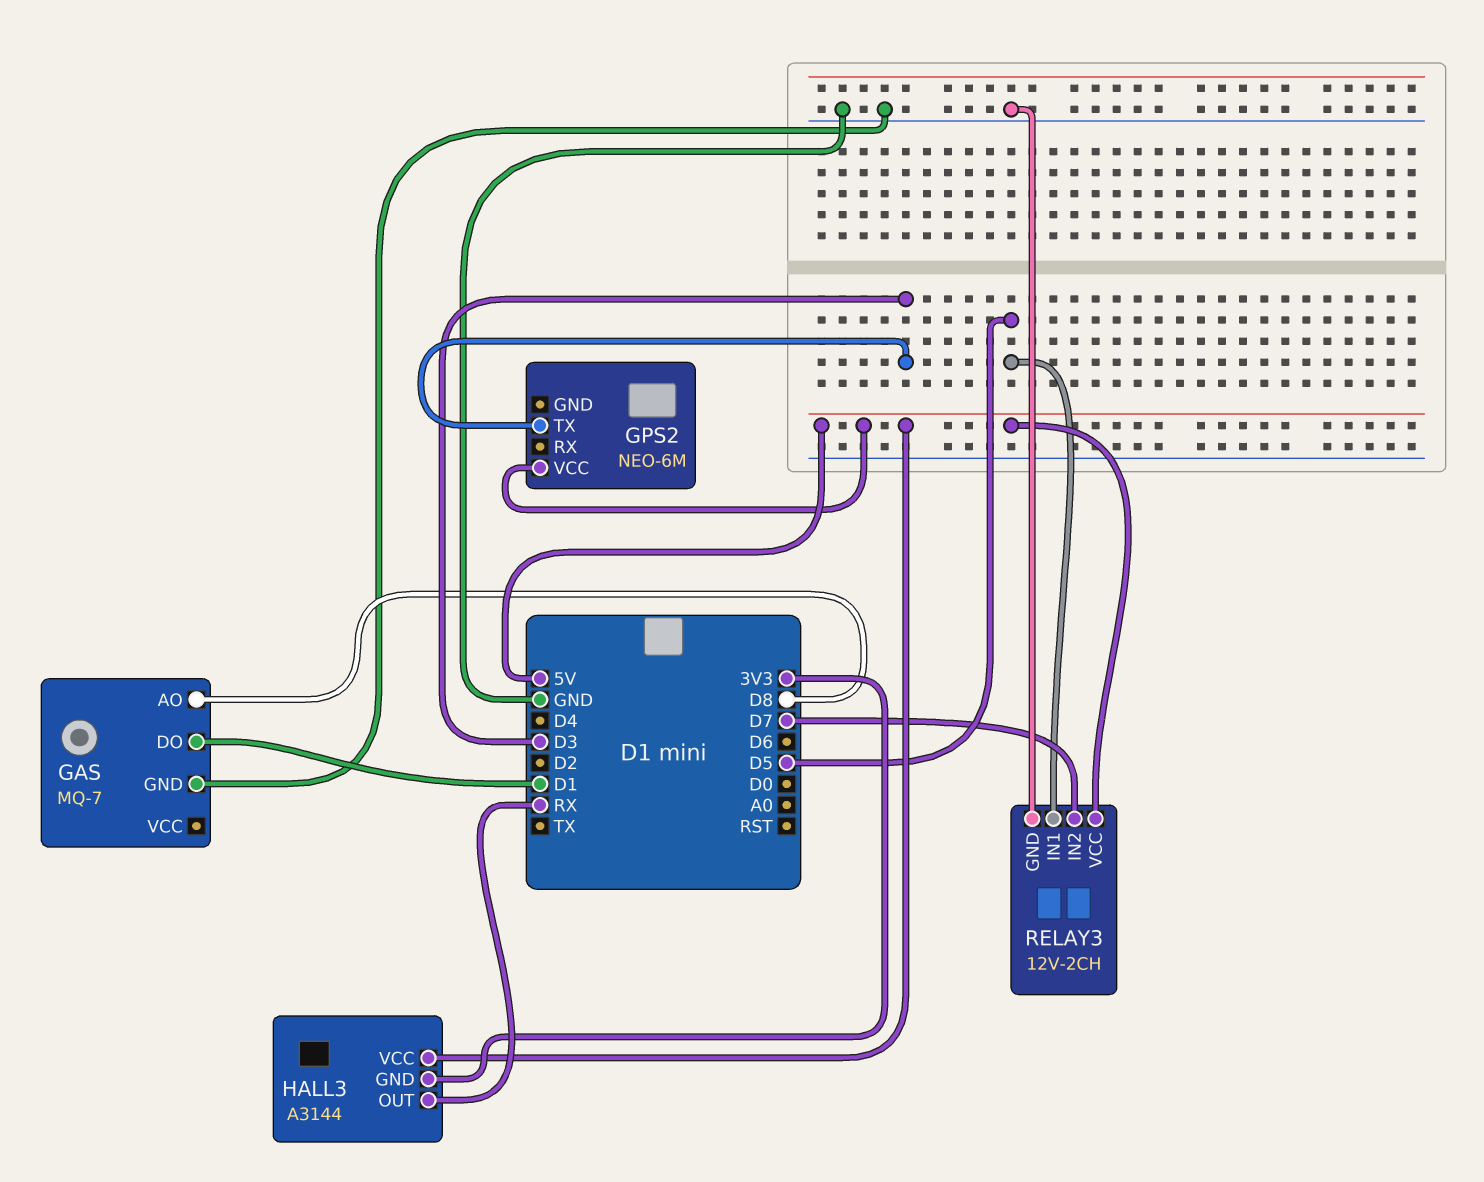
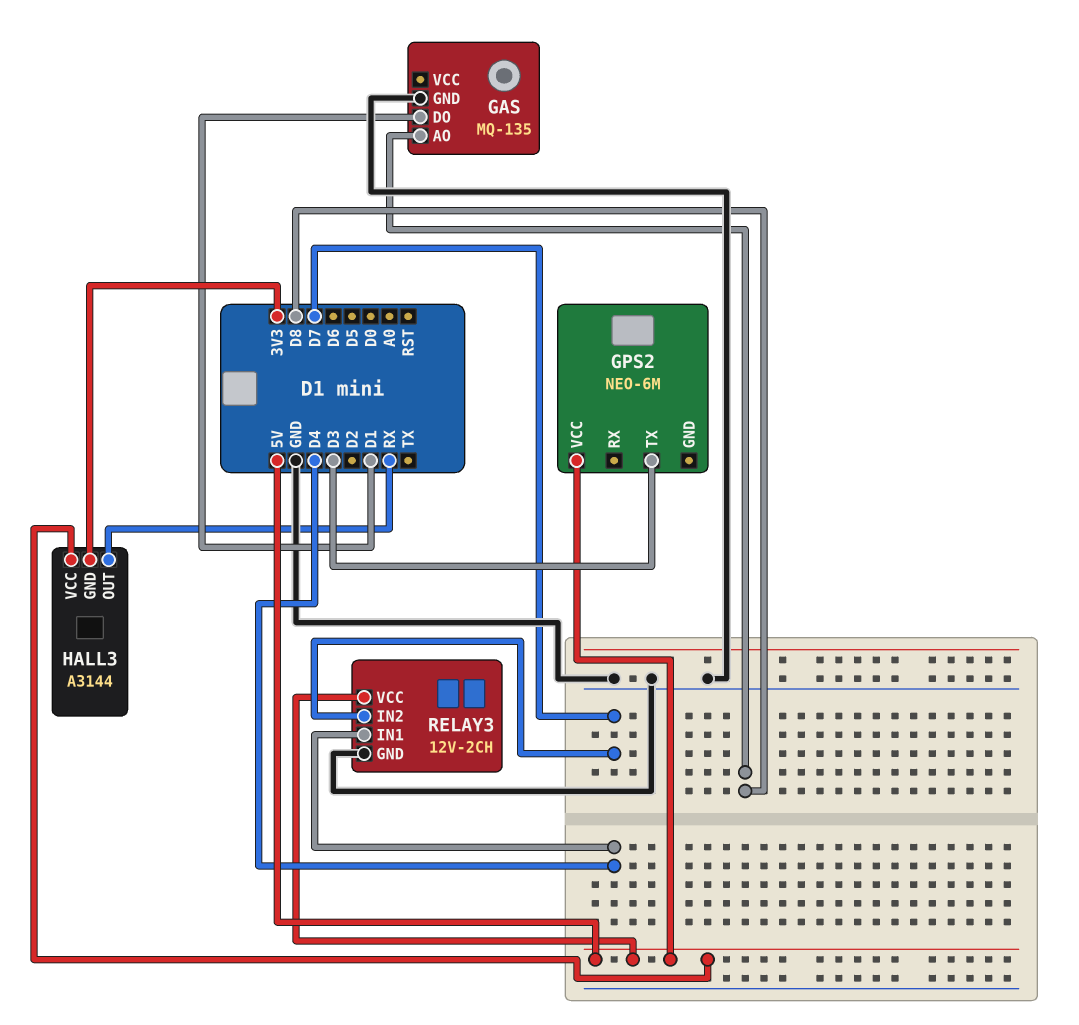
GAS: MQ-7 -> MQ-135
RELAY3 pin IN1: D5 -> D4

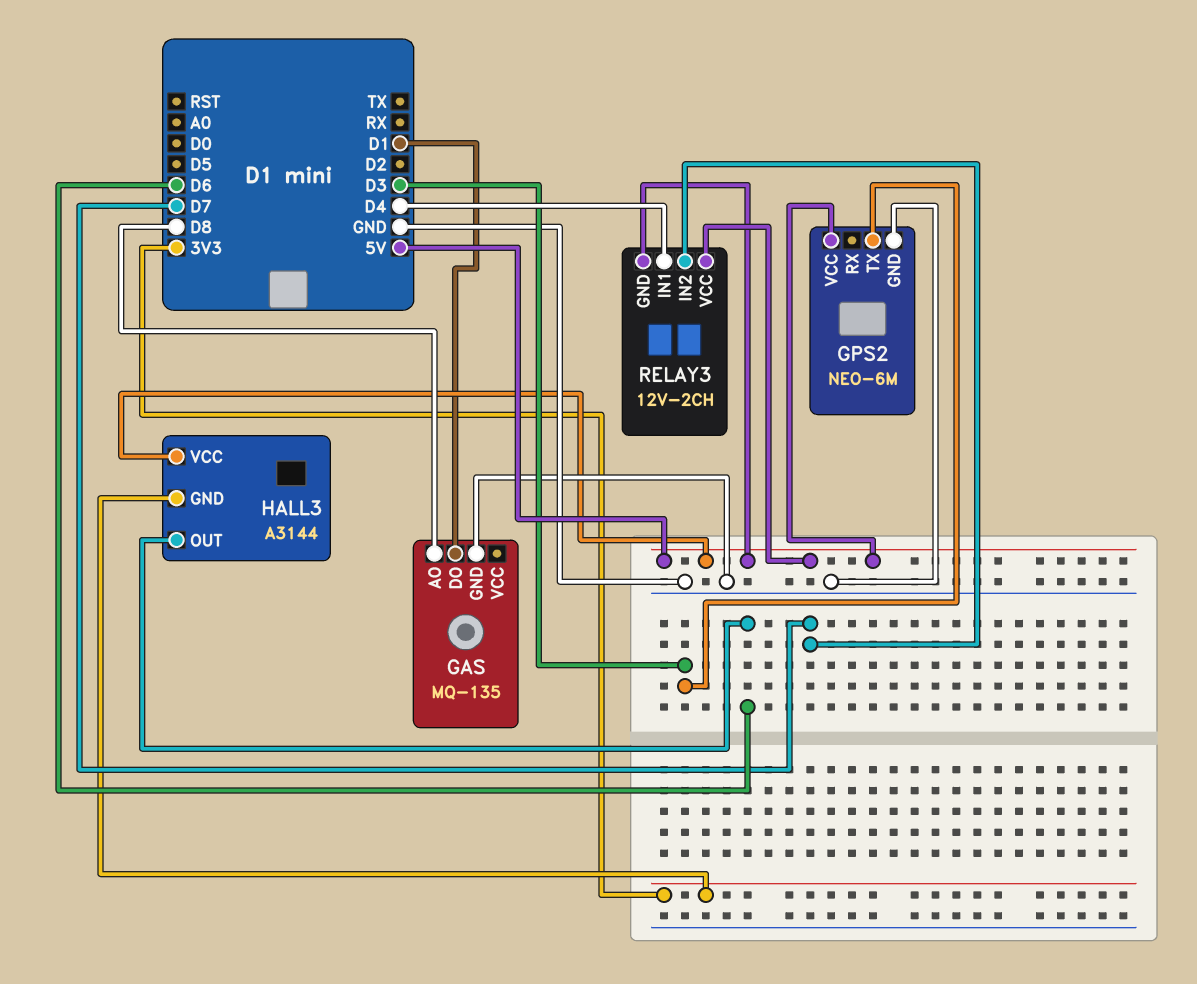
GPS2 pin GND: none -> GND
HALL3 pin OUT: RX -> D6
RELAY3 pin GND: GND -> 5V

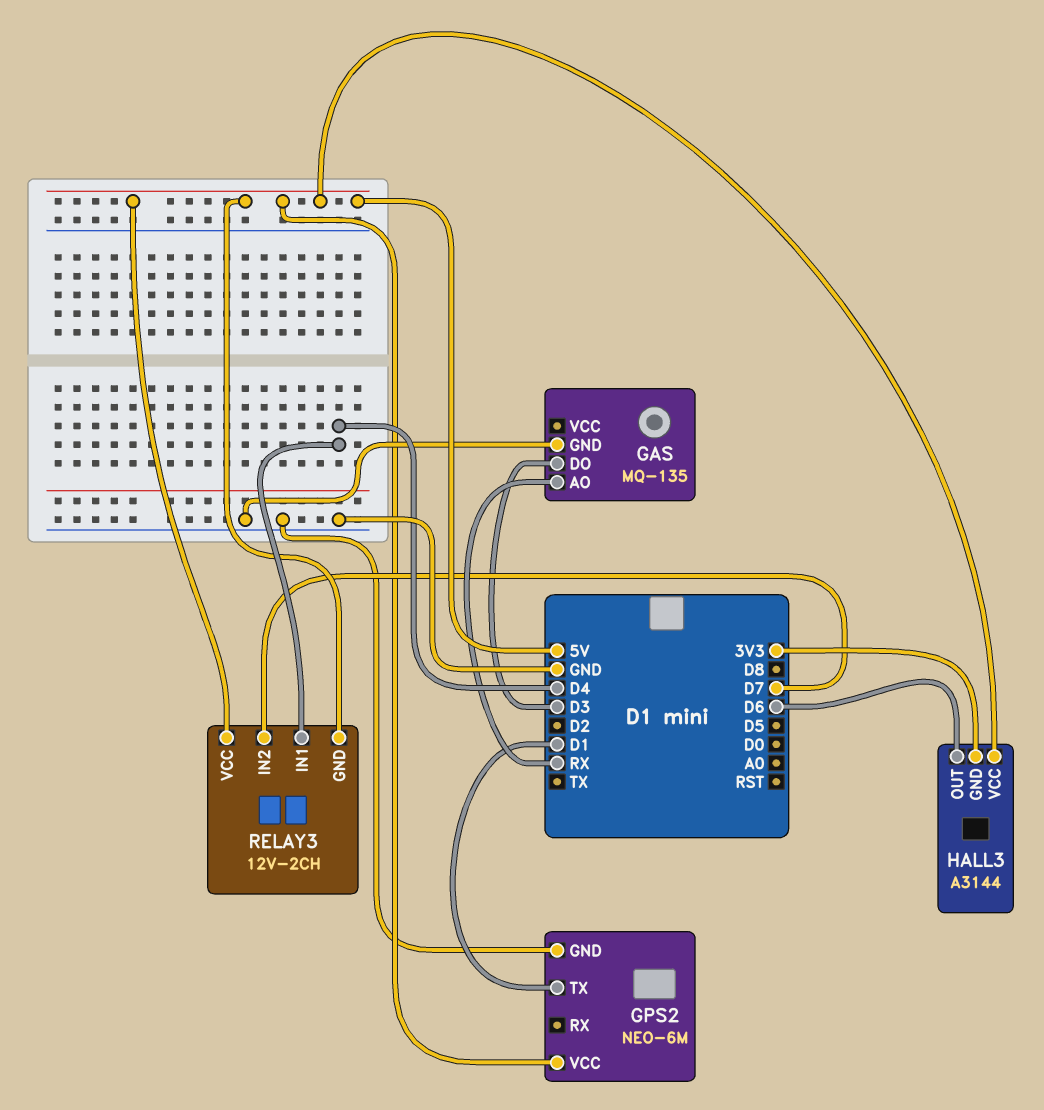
GAS pin AO: D8 -> RX
GAS pin DO: D1 -> D3
GPS2 pin TX: D3 -> D1

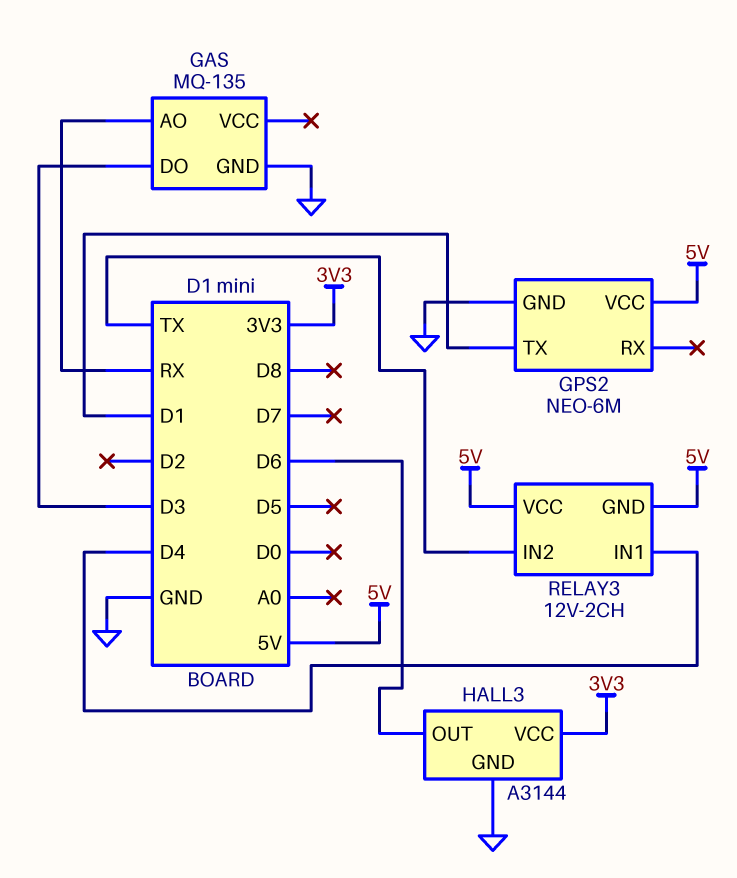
HALL3 pin GND: 3V3 -> GND
HALL3 pin VCC: 5V -> 3V3
RELAY3 pin IN2: D7 -> TX

